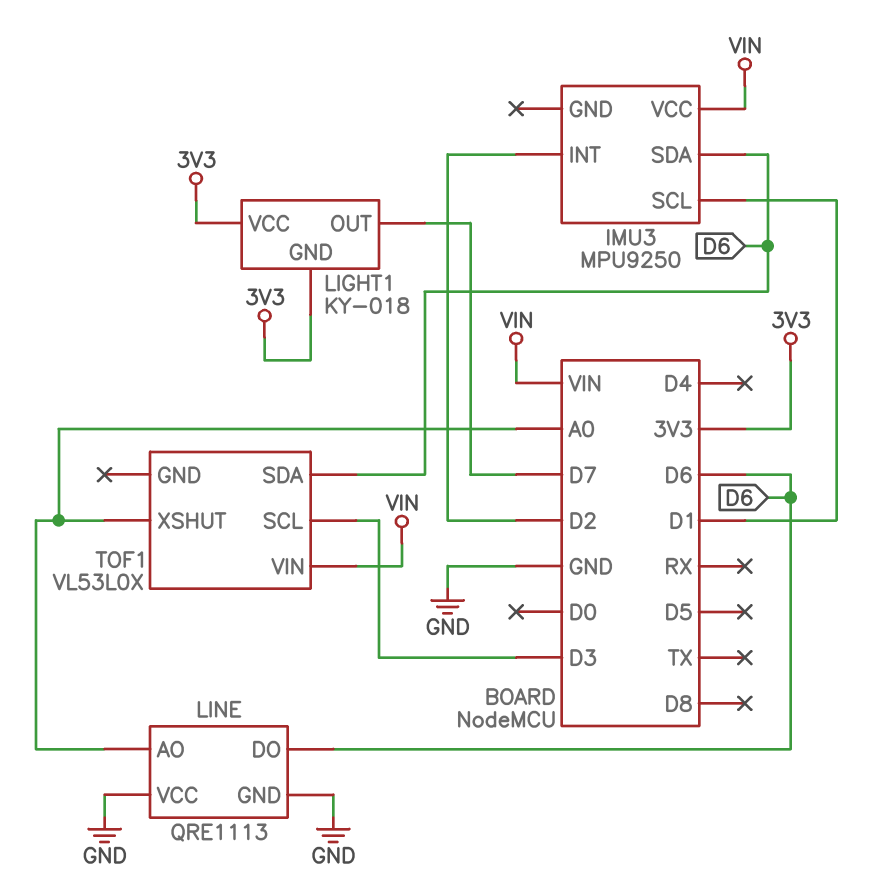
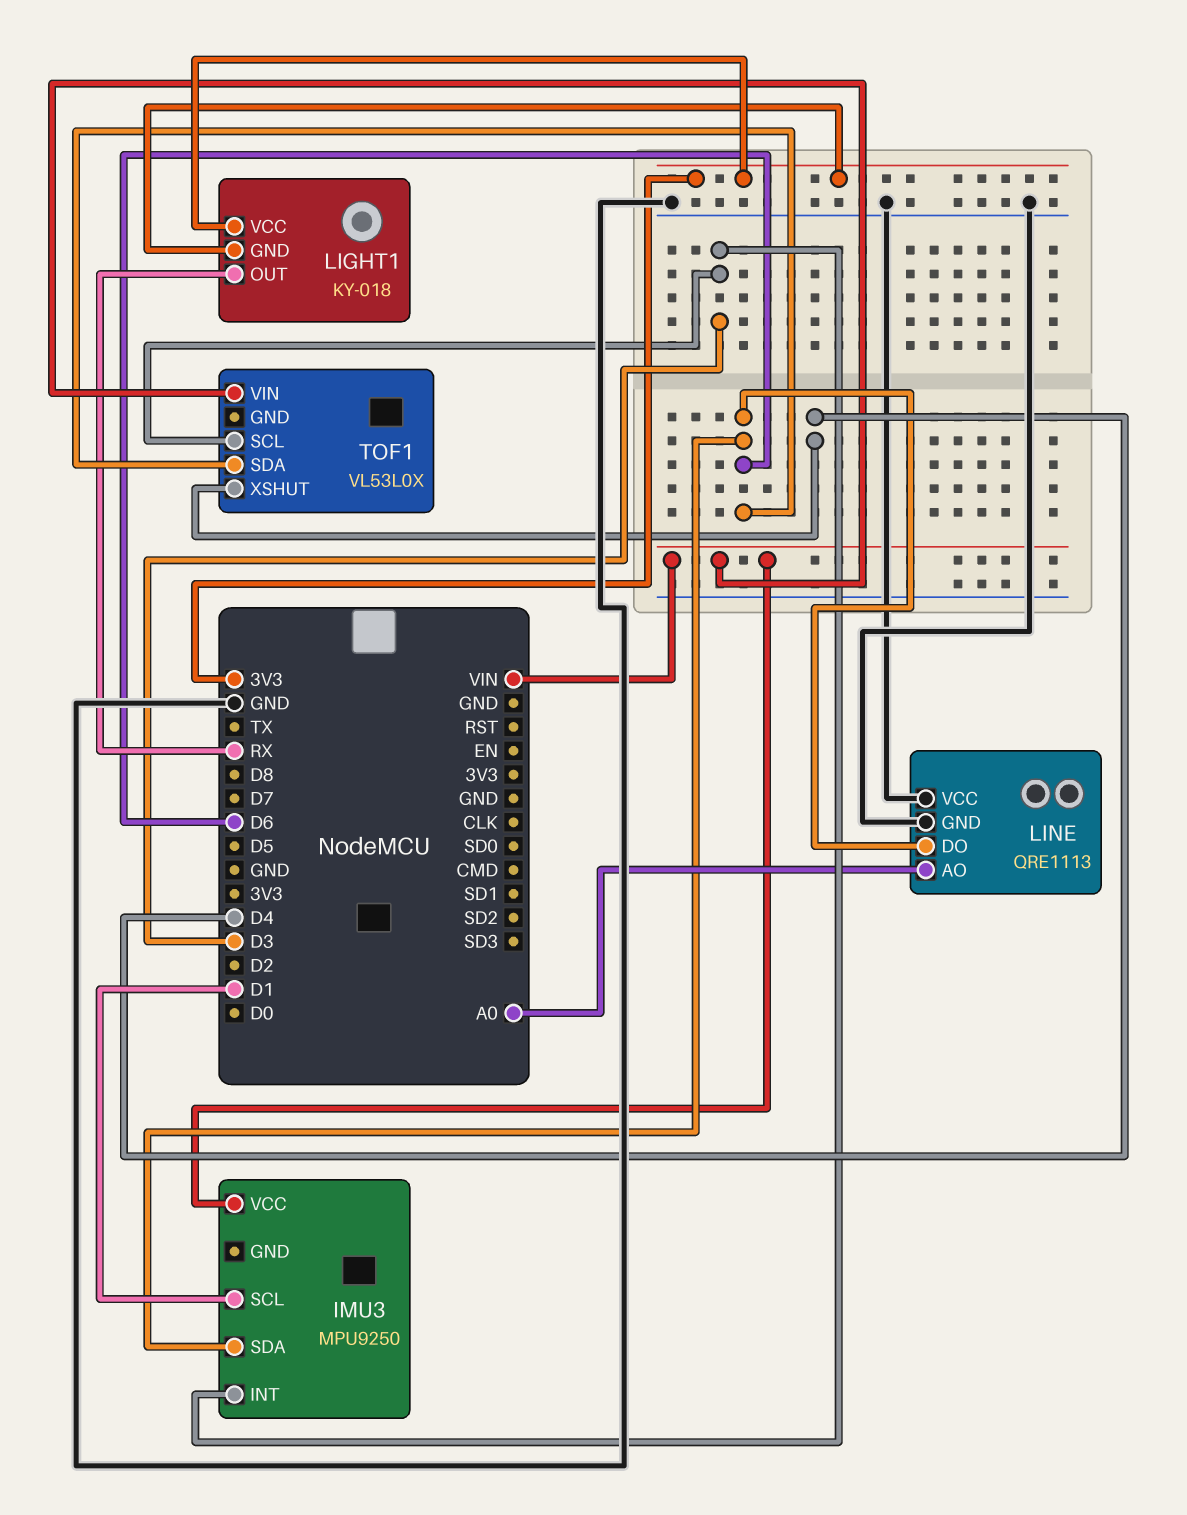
IMU3 pin INT: D2 -> D3
LIGHT1 pin OUT: D7 -> RX
TOF1 pin XSHUT: A0 -> D4

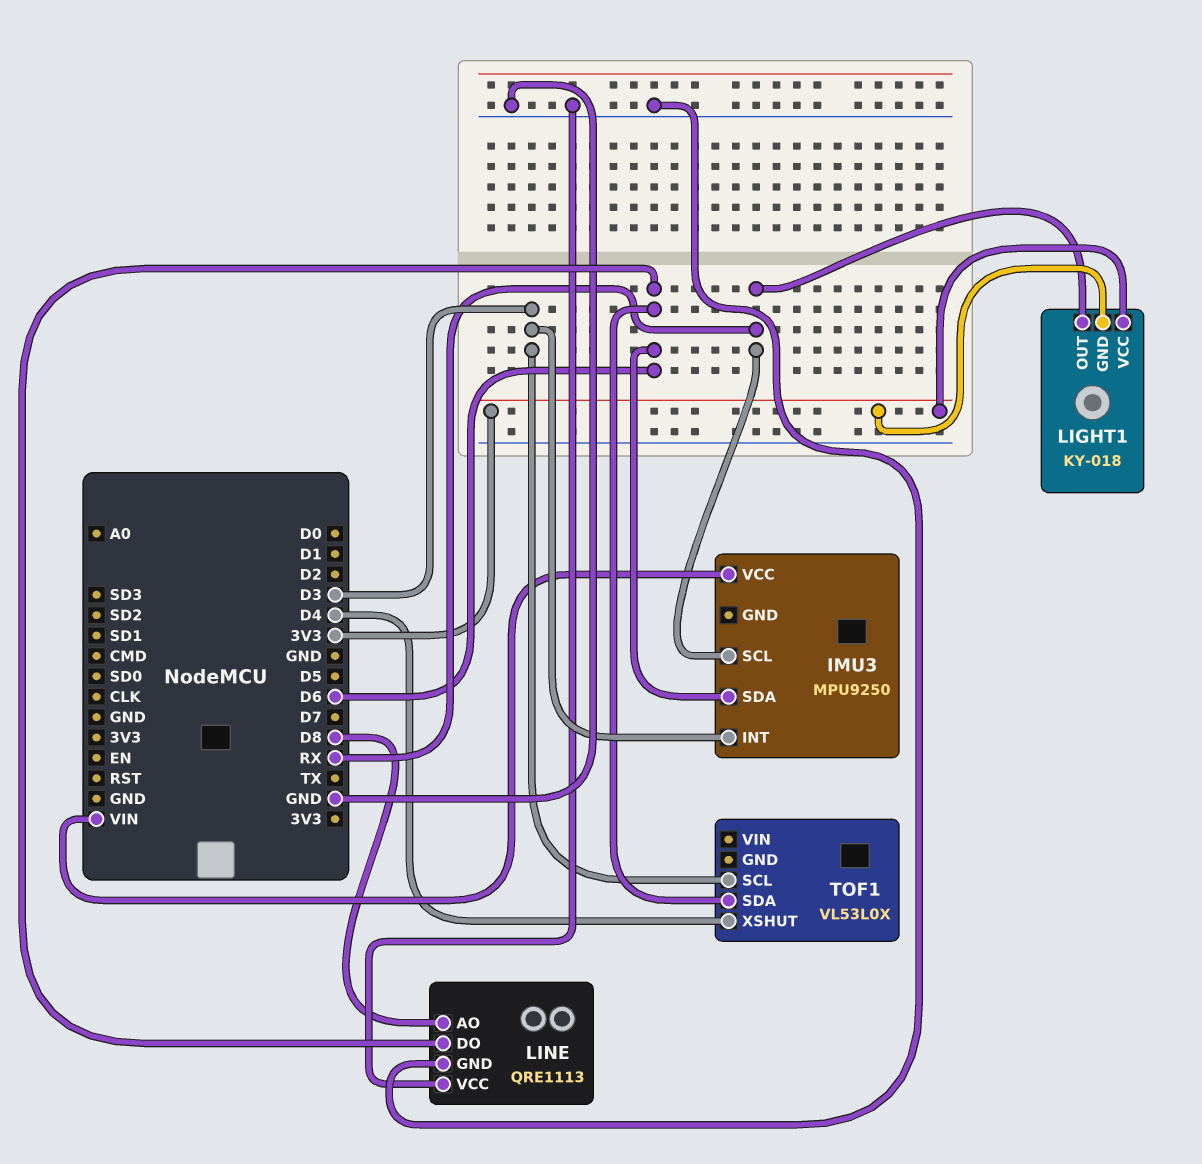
IMU3 pin SCL: D1 -> RX
LINE pin AO: A0 -> D8
TOF1 pin VIN: VIN -> none

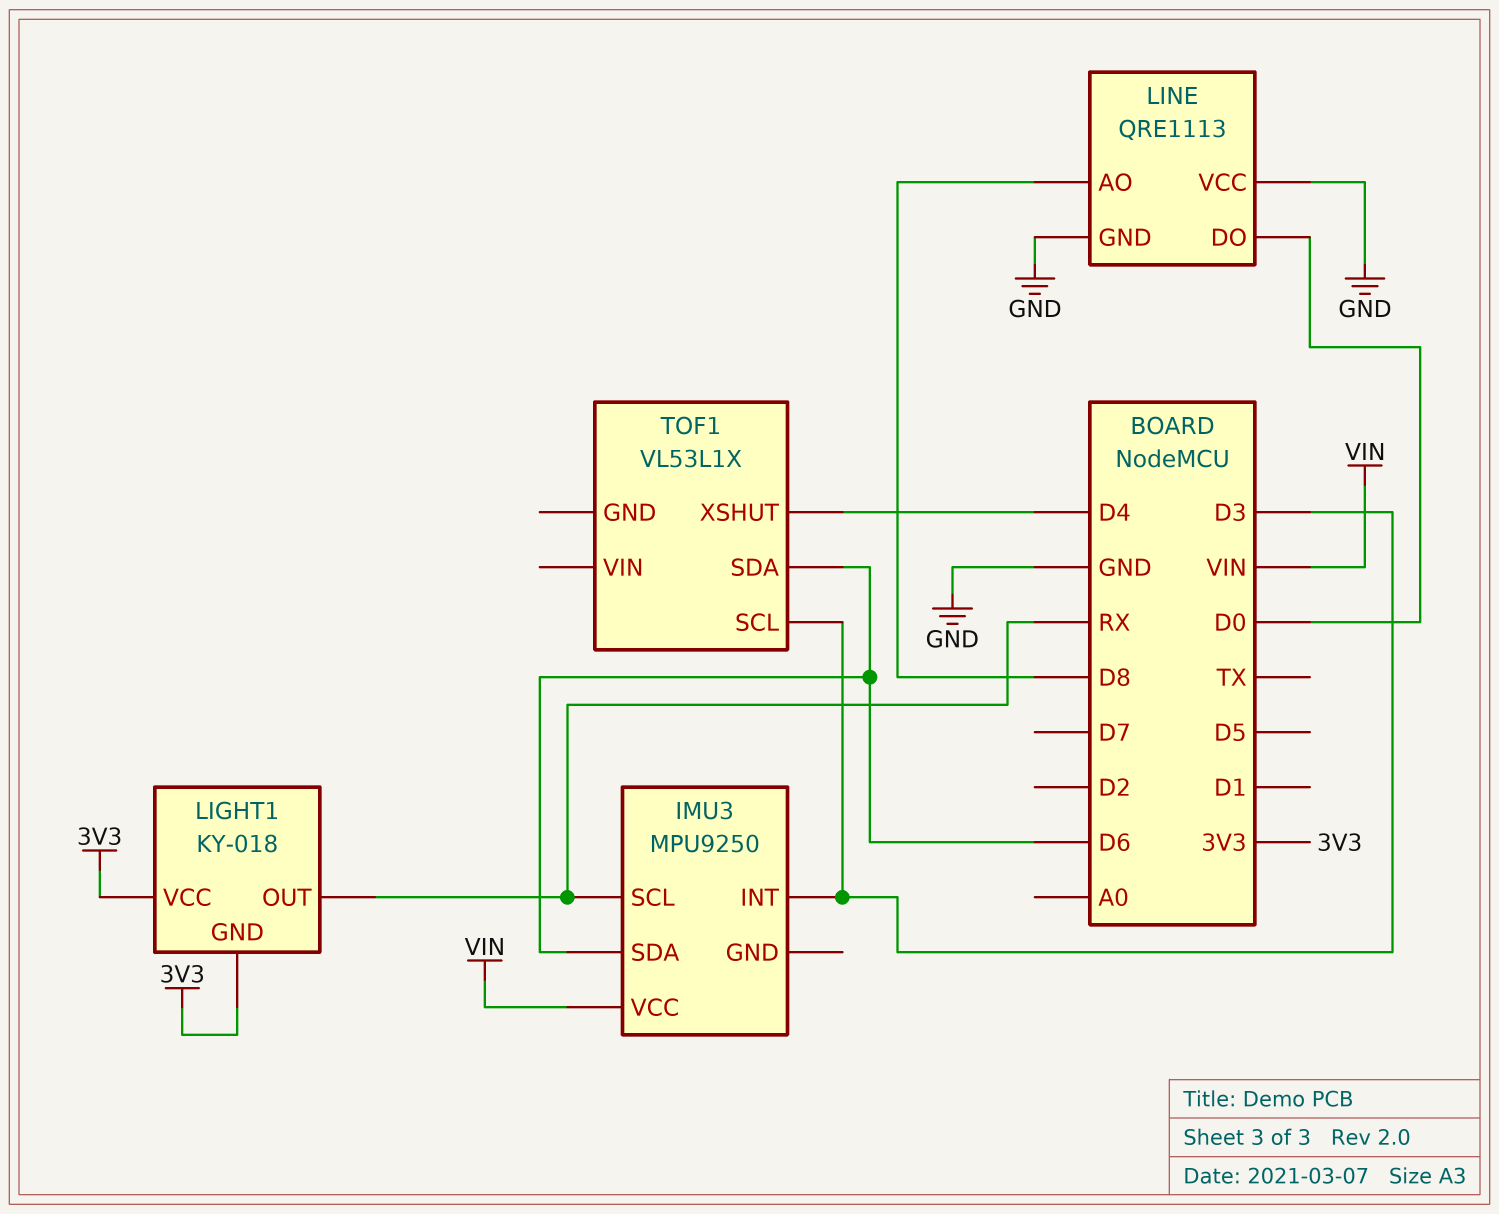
LINE pin DO: D6 -> D0
TOF1: VL53L0X -> VL53L1X

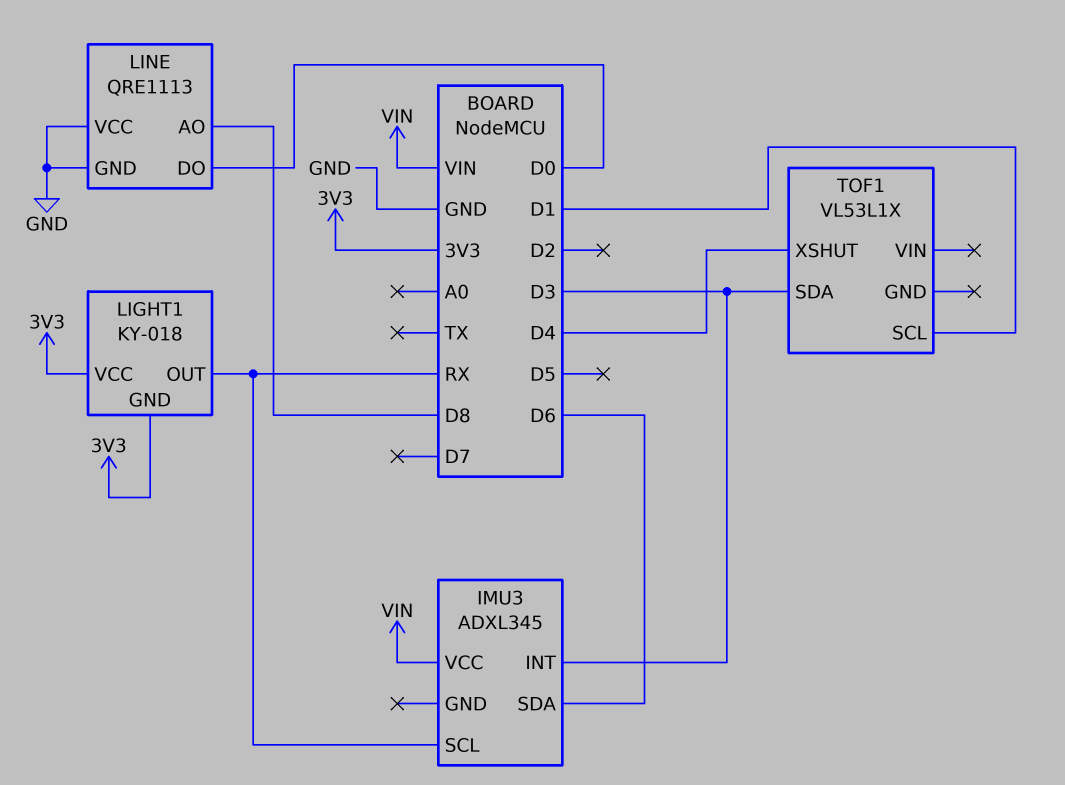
IMU3: MPU9250 -> ADXL345
TOF1 pin SCL: D3 -> D1
TOF1 pin SDA: D6 -> D3

